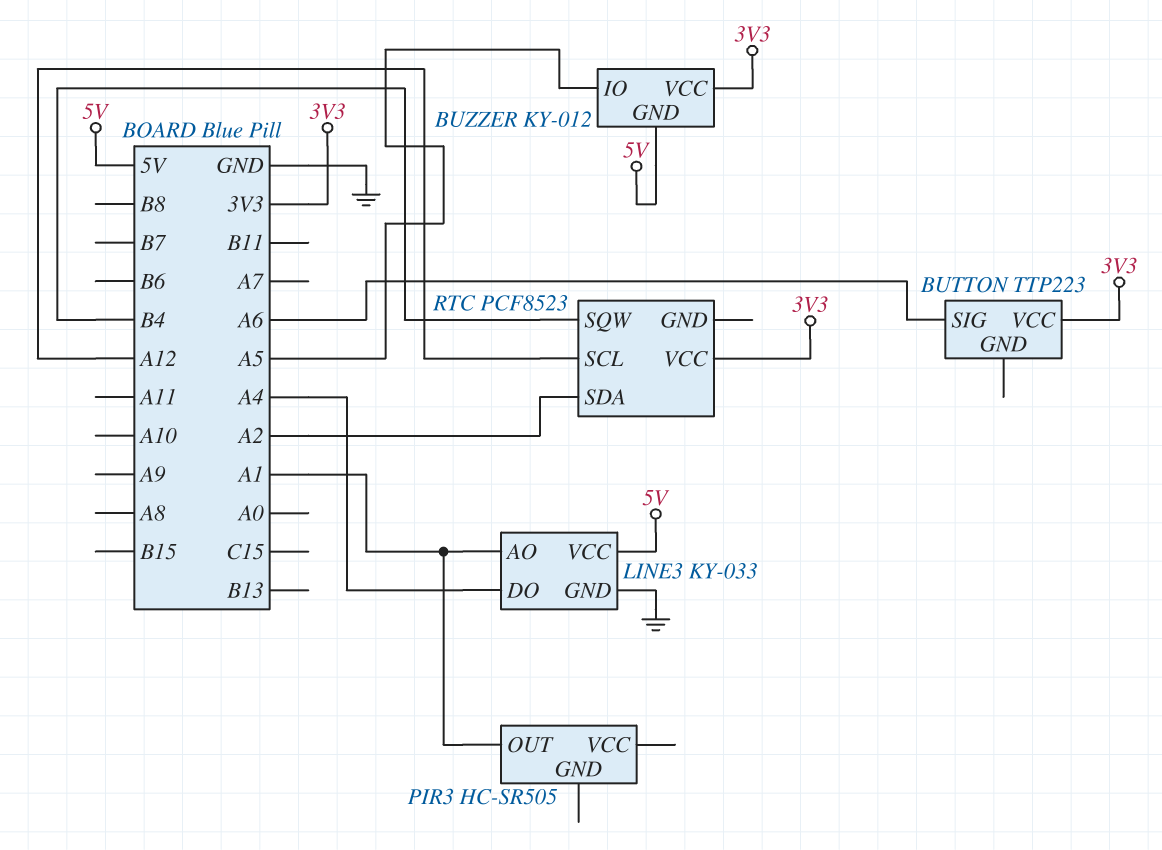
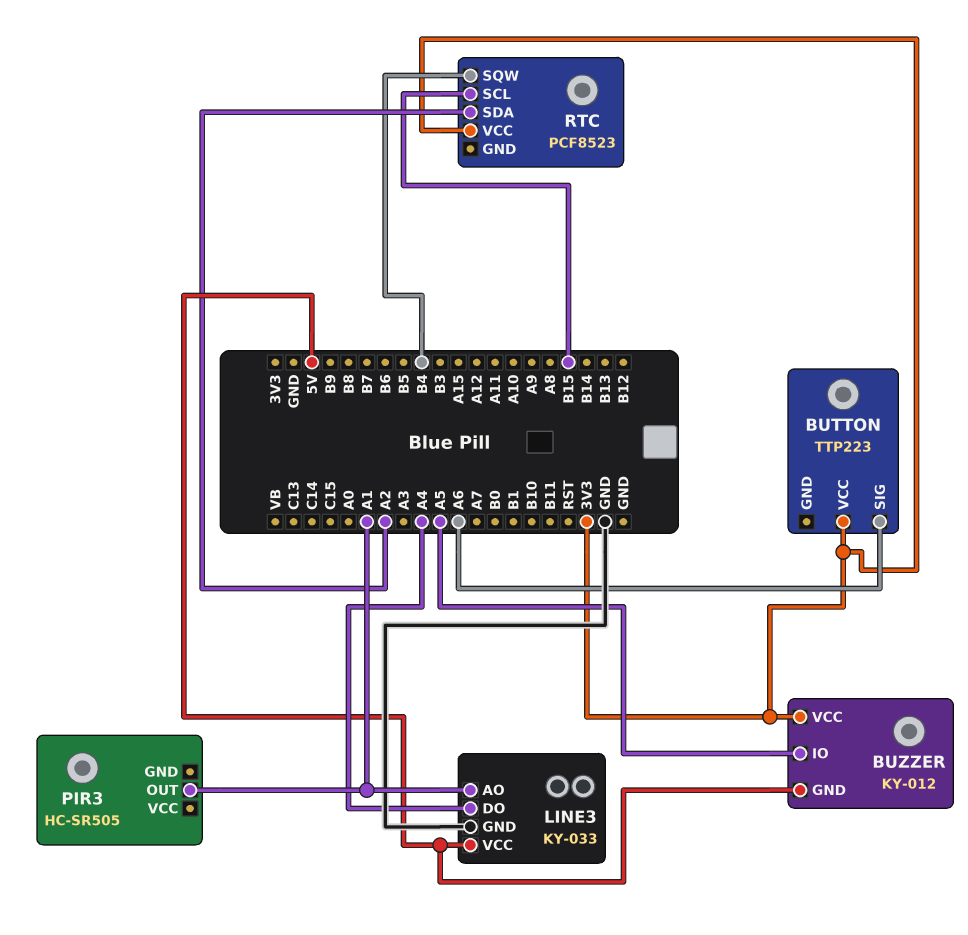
RTC pin SCL: A12 -> B15

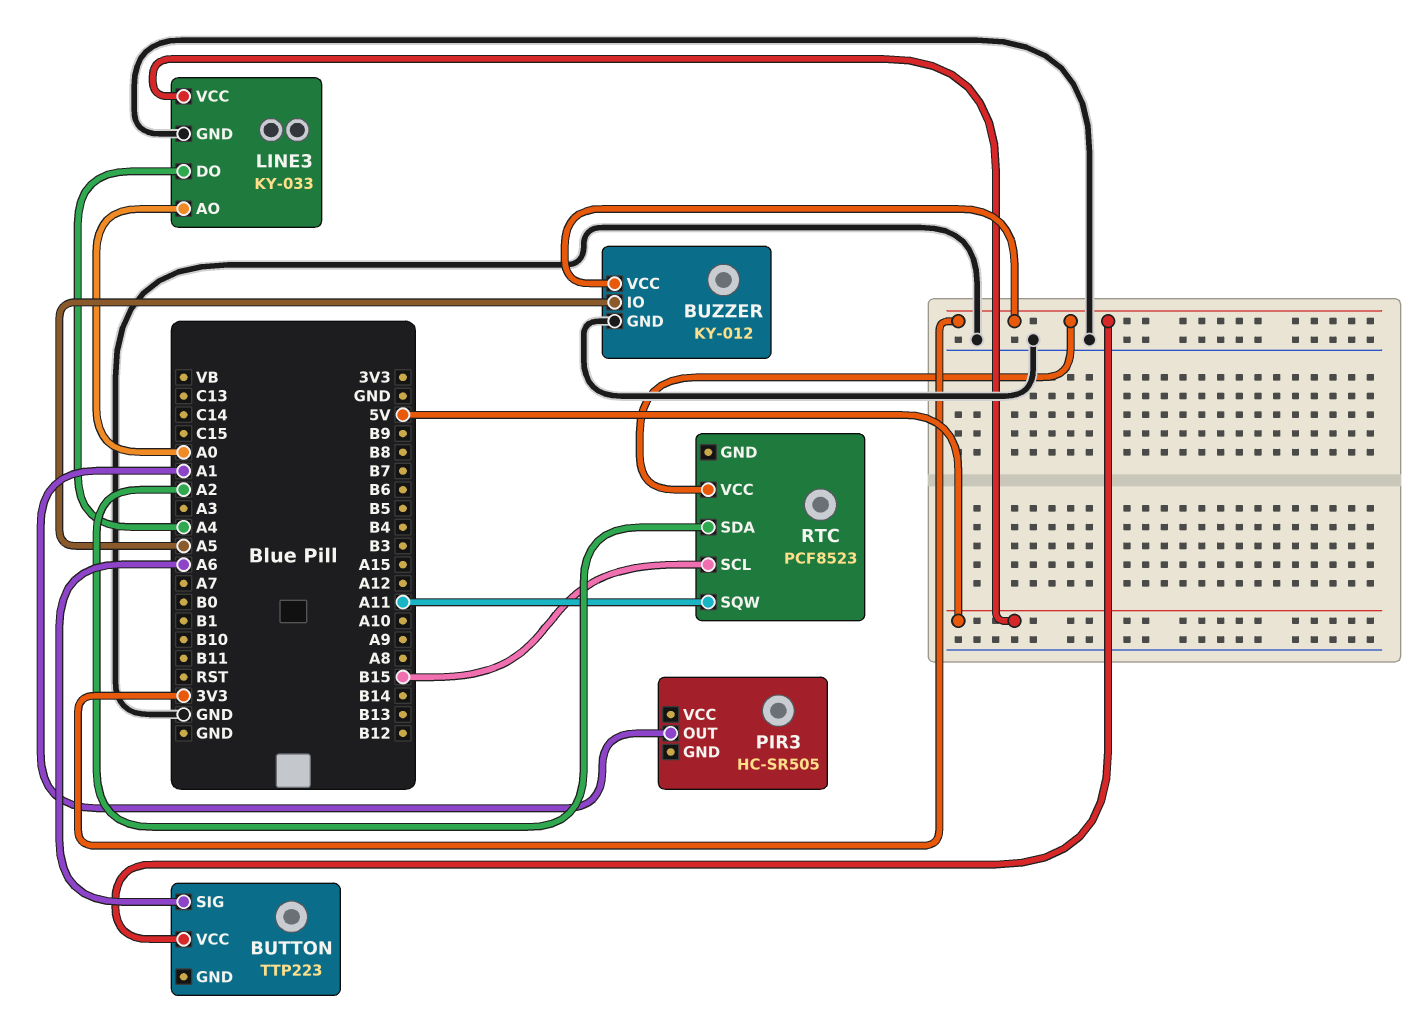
BUZZER pin GND: 5V -> GND
LINE3 pin AO: A1 -> A0
RTC pin SQW: B4 -> A11

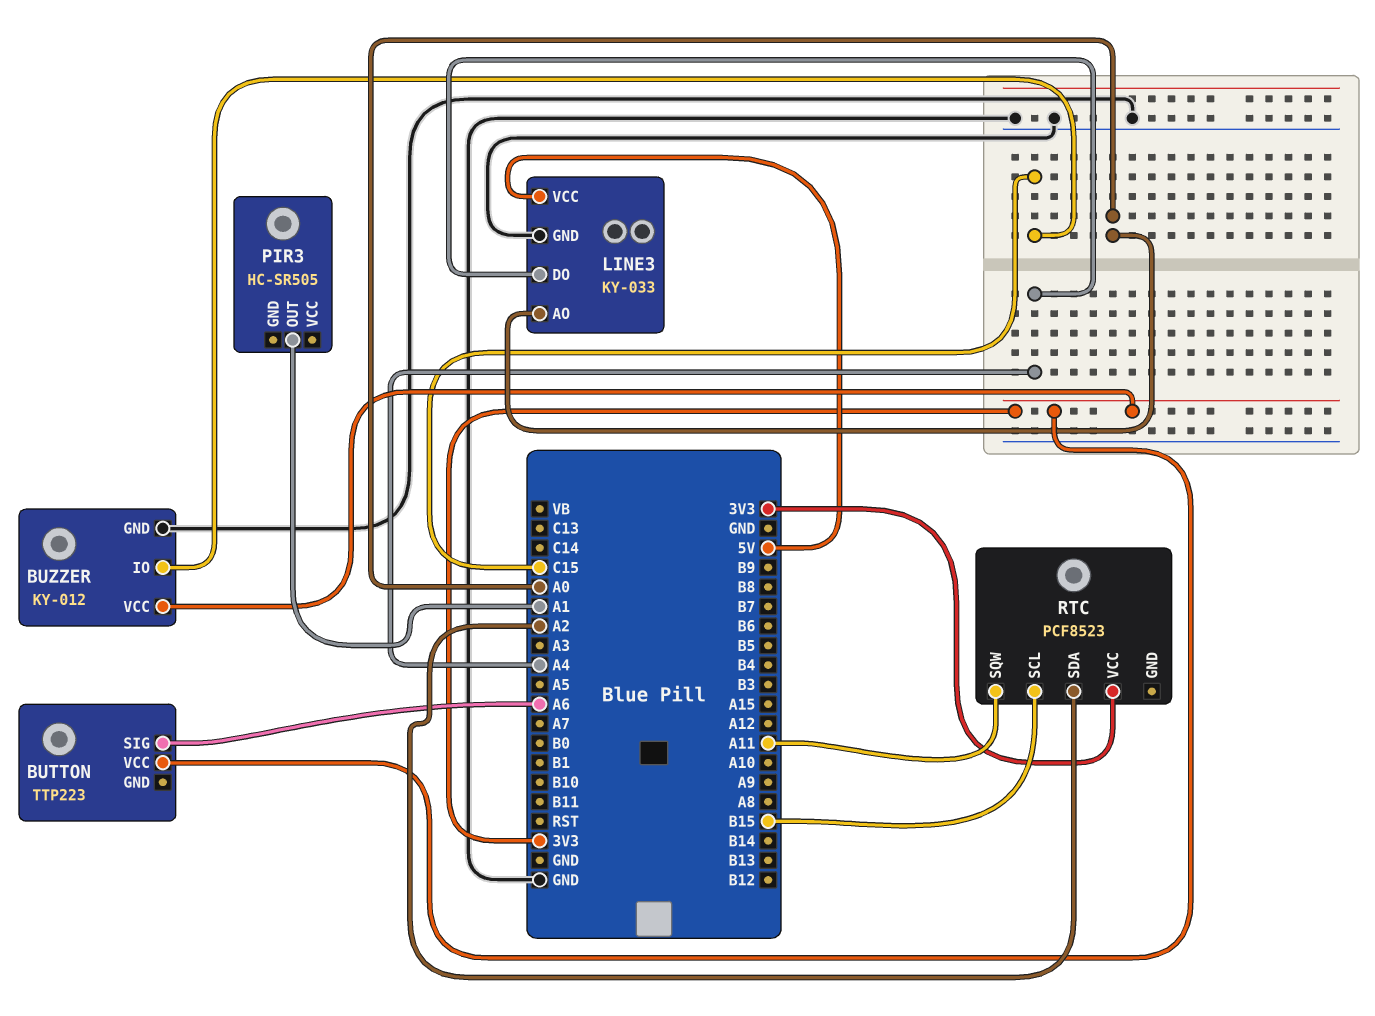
BUZZER pin IO: A5 -> C15

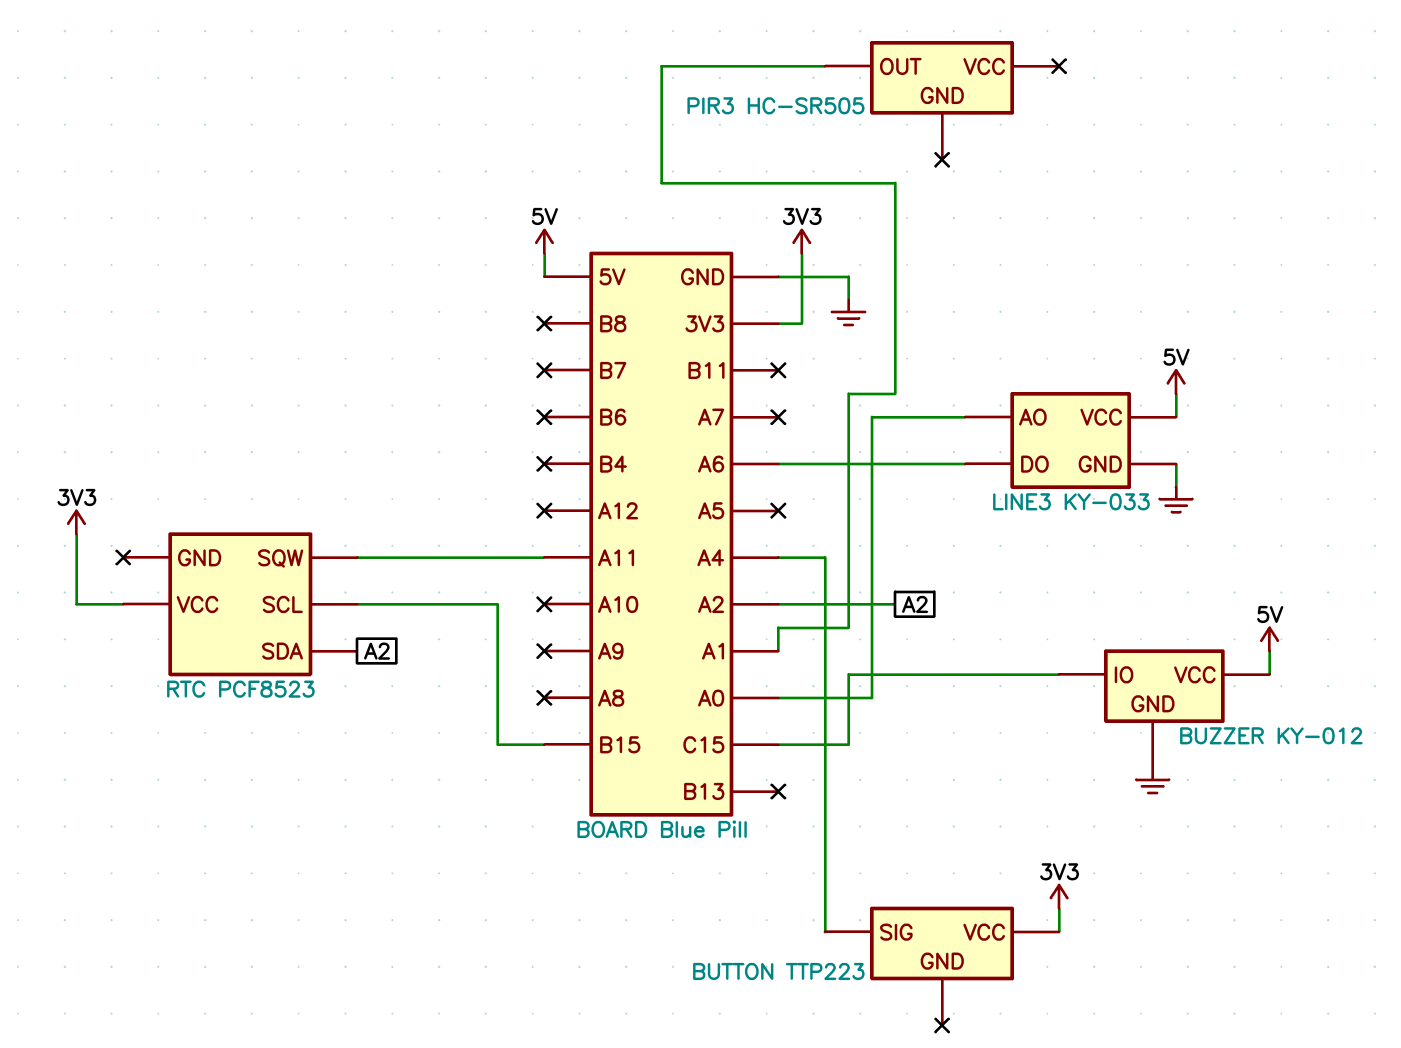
BUTTON pin SIG: A6 -> A4
BUZZER pin VCC: 3V3 -> 5V
LINE3 pin DO: A4 -> A6

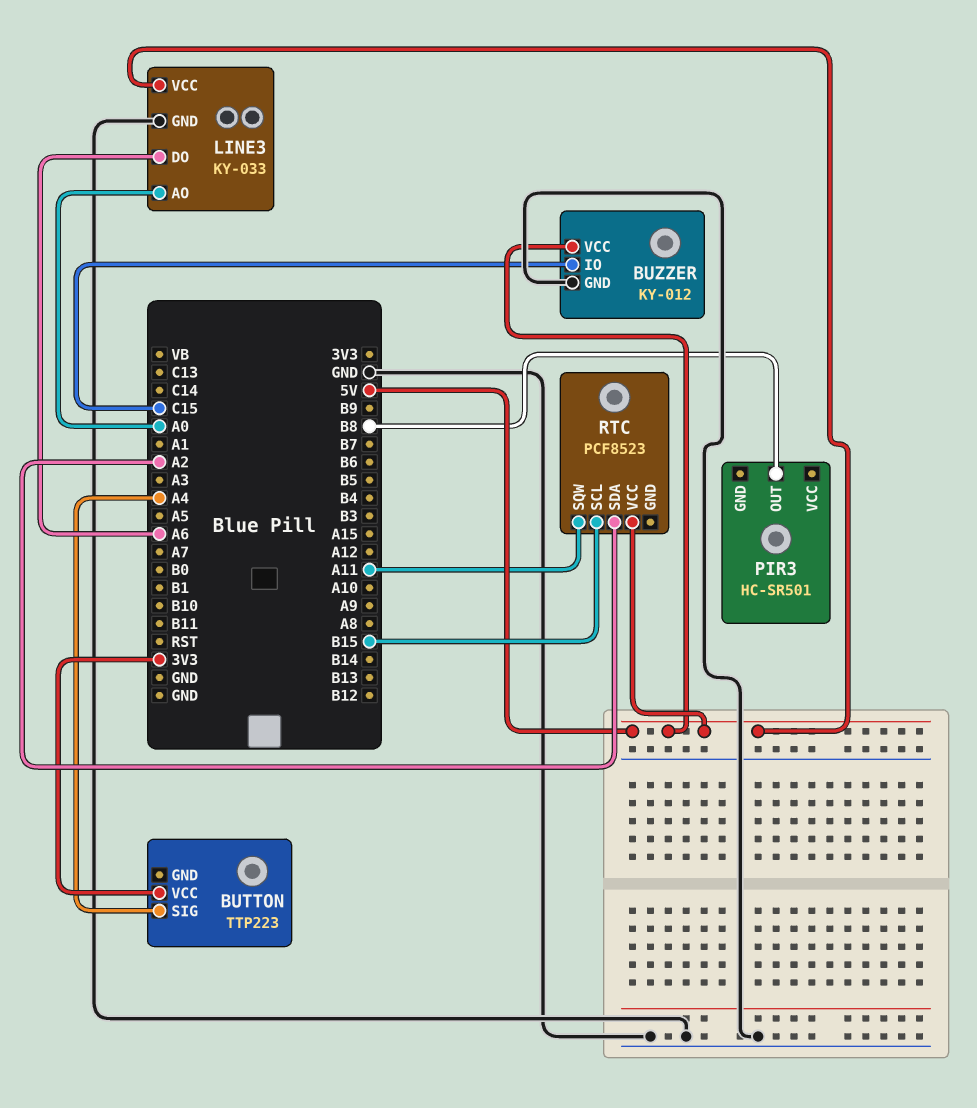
PIR3: HC-SR505 -> HC-SR501
PIR3 pin OUT: A1 -> B8
RTC pin VCC: 3V3 -> 5V

